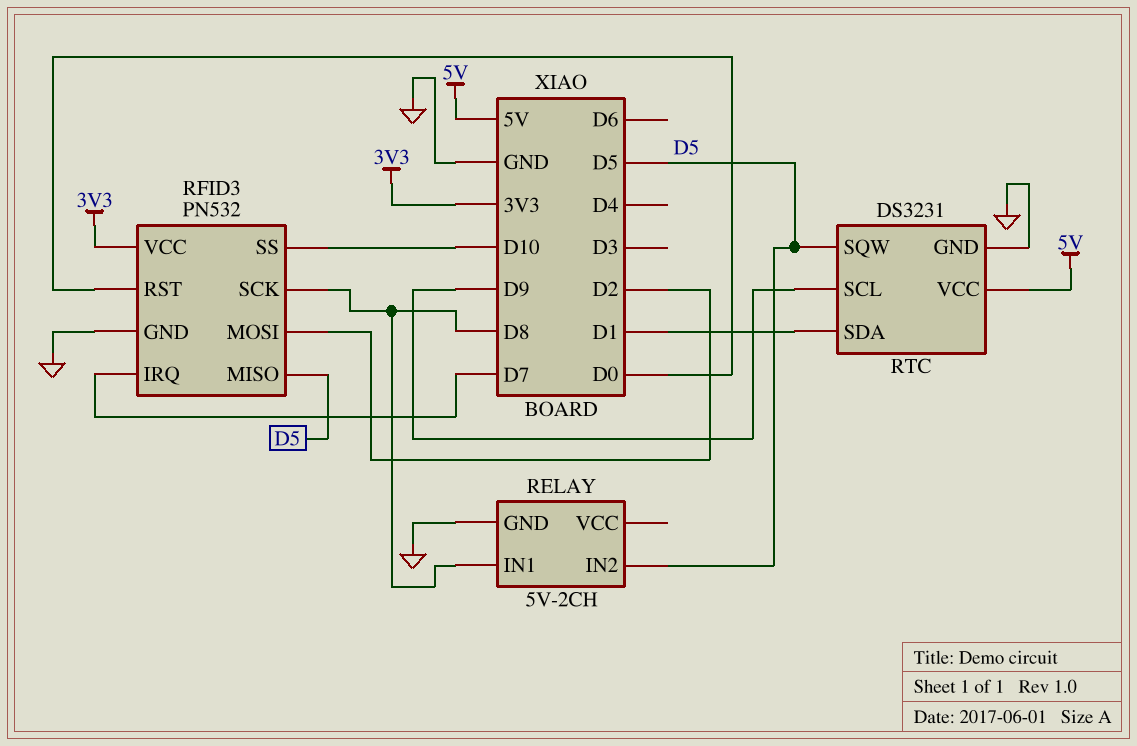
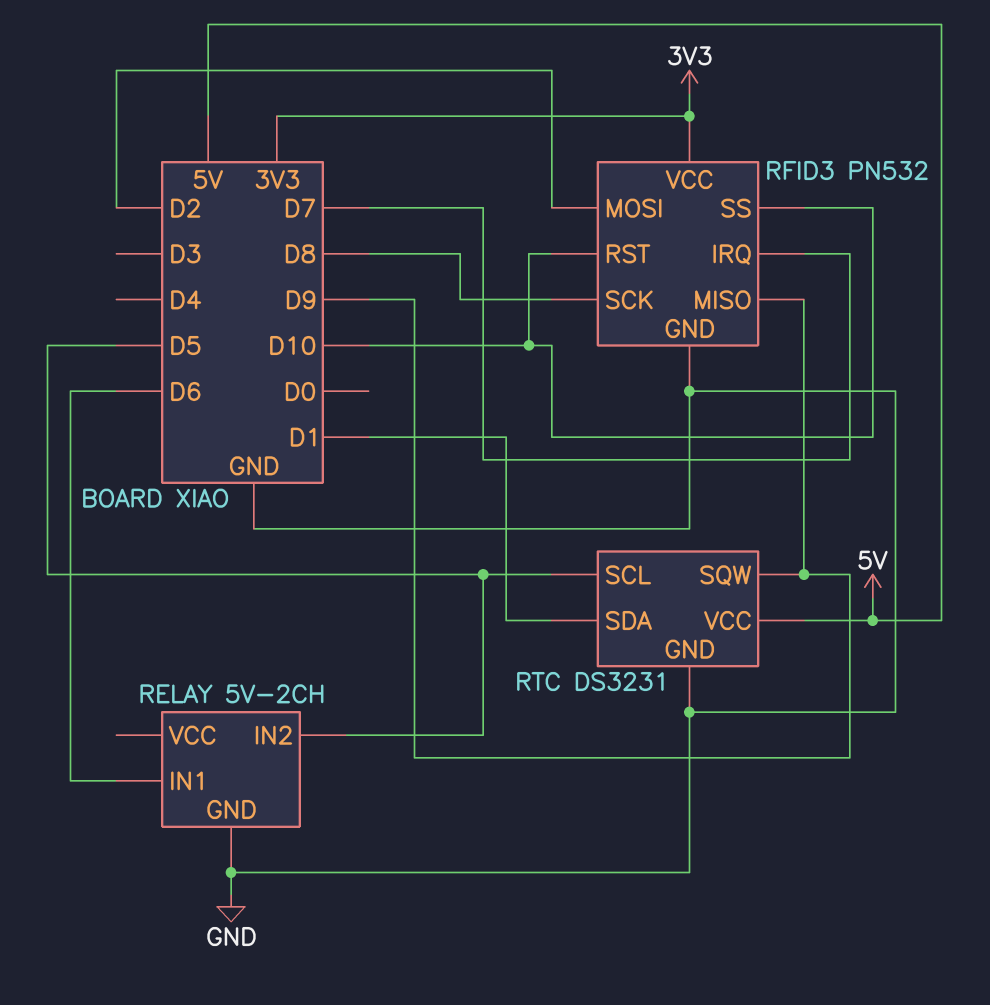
RELAY pin IN1: D8 -> D6
RFID3 pin MISO: D5 -> D9
RFID3 pin RST: D0 -> D10
RTC pin SCL: D9 -> D5
RTC pin SQW: D5 -> D9

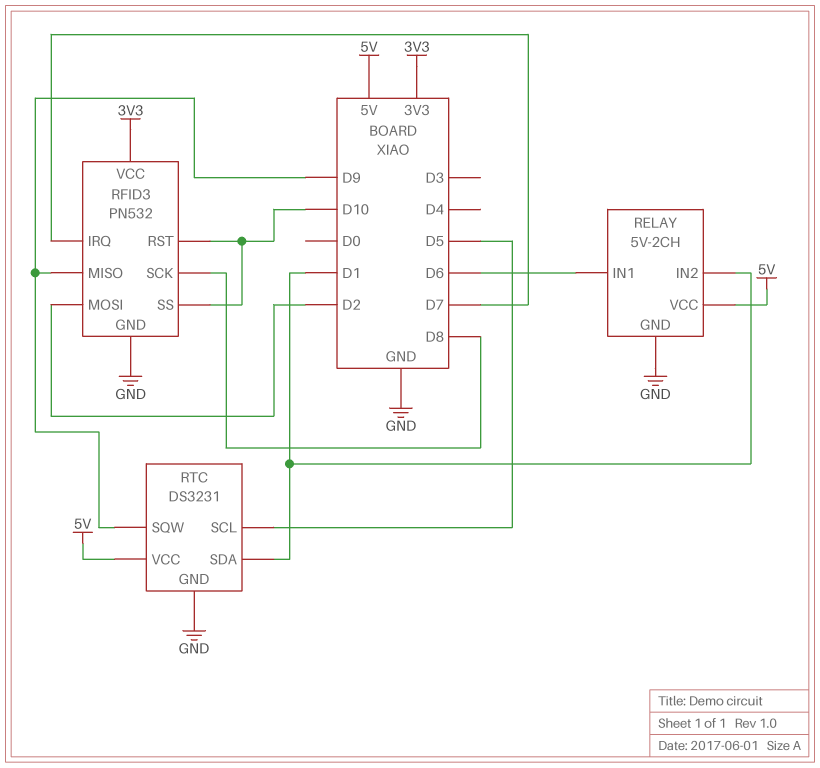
RELAY pin IN2: D5 -> D1
RELAY pin VCC: none -> 5V

